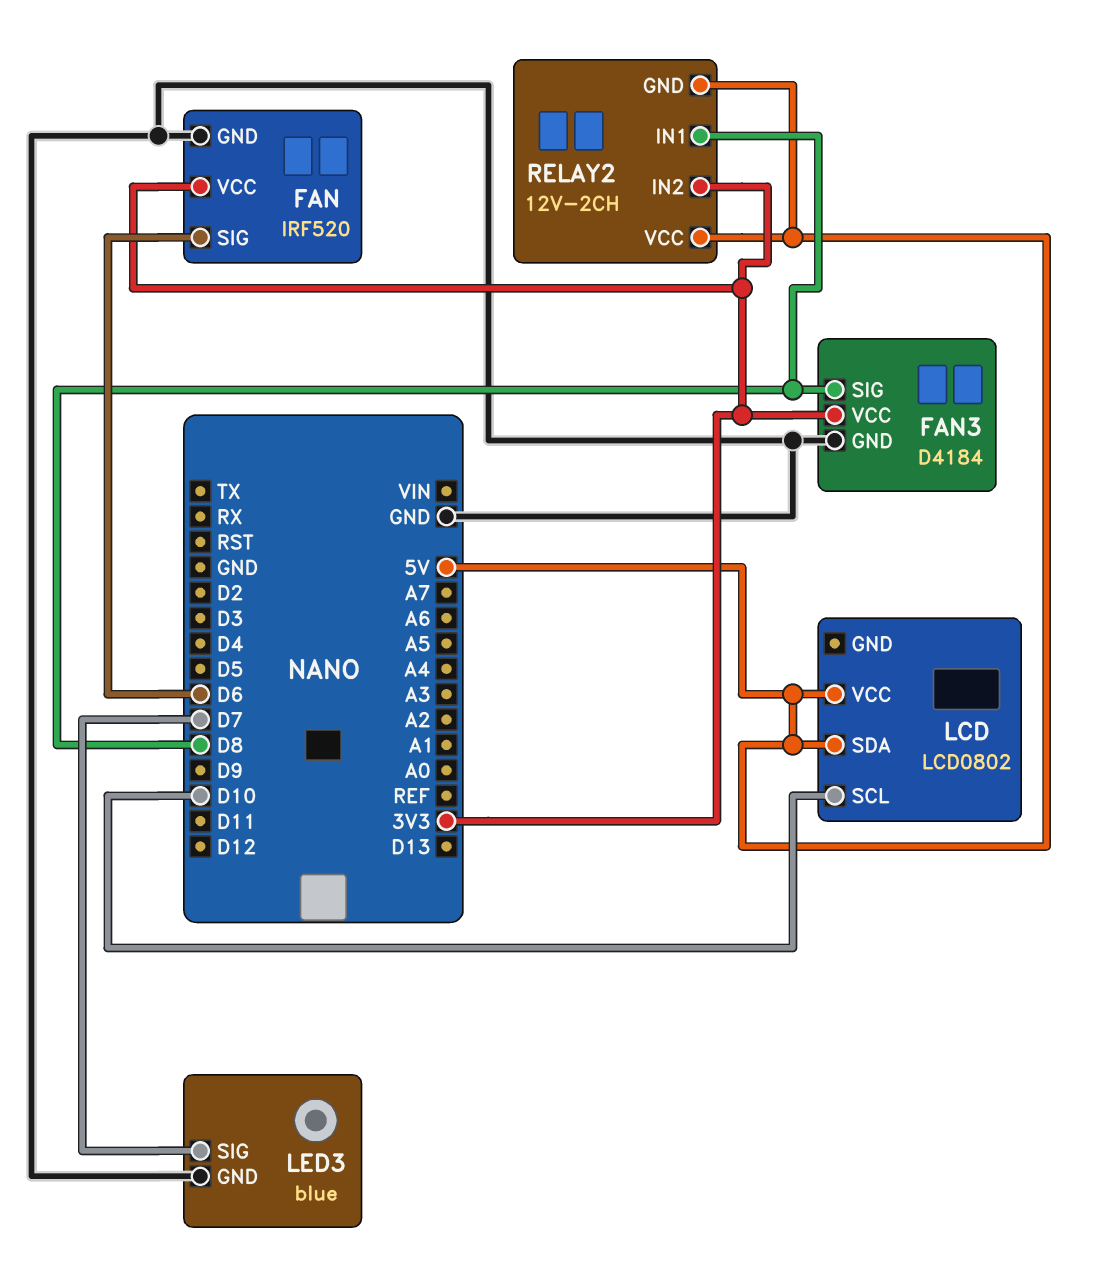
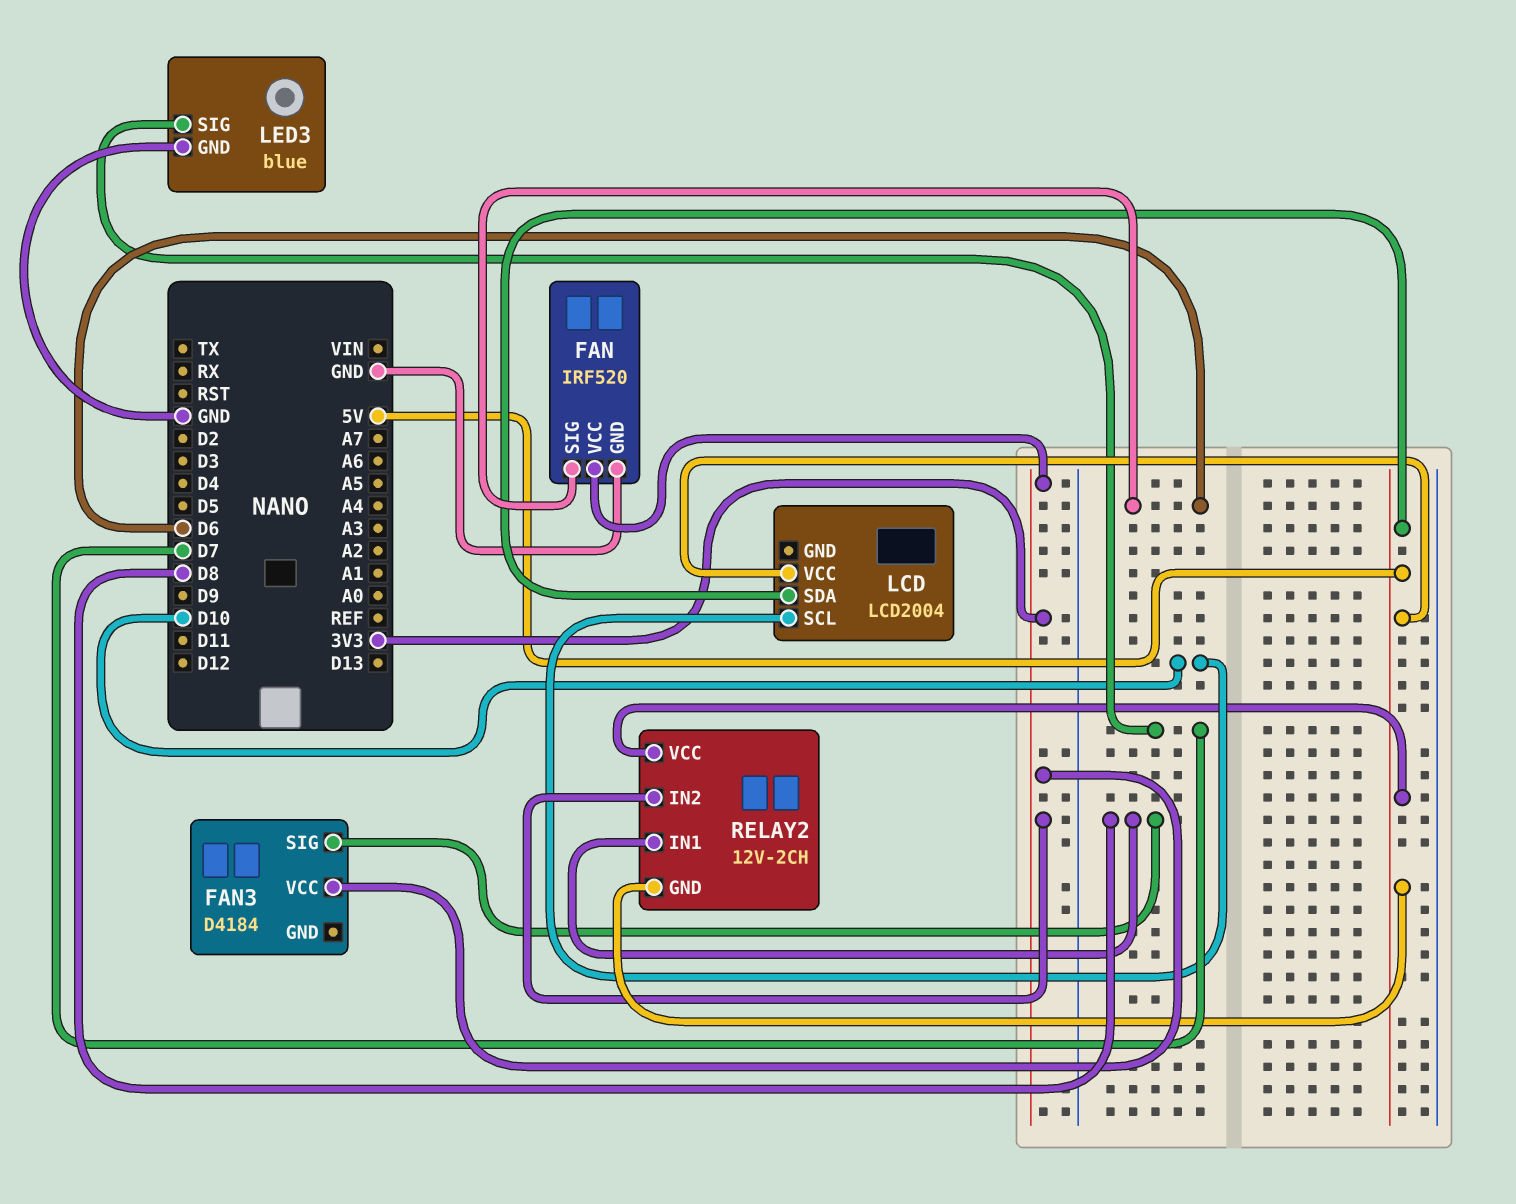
FAN3 pin GND: GND -> none
LCD: LCD0802 -> LCD2004

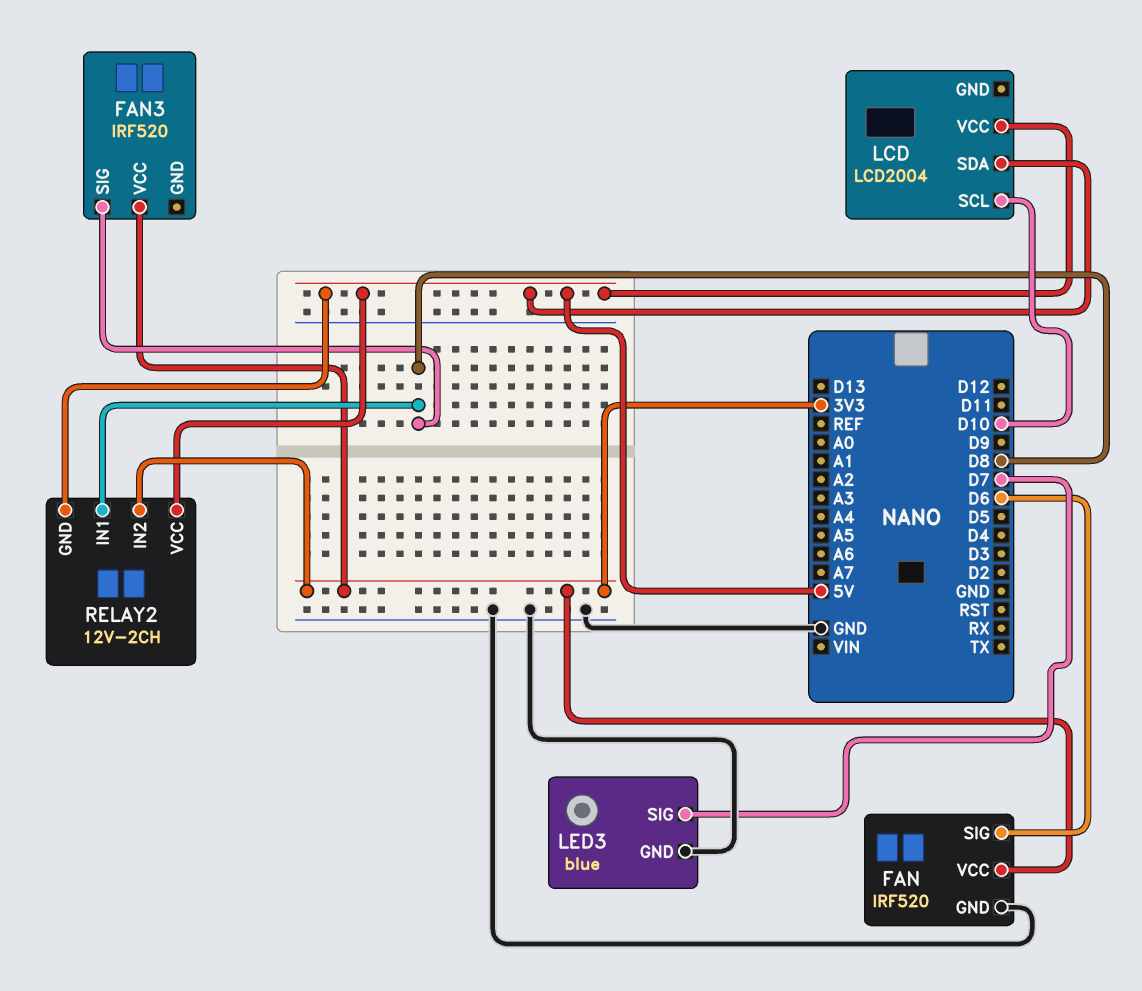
FAN3: D4184 -> IRF520

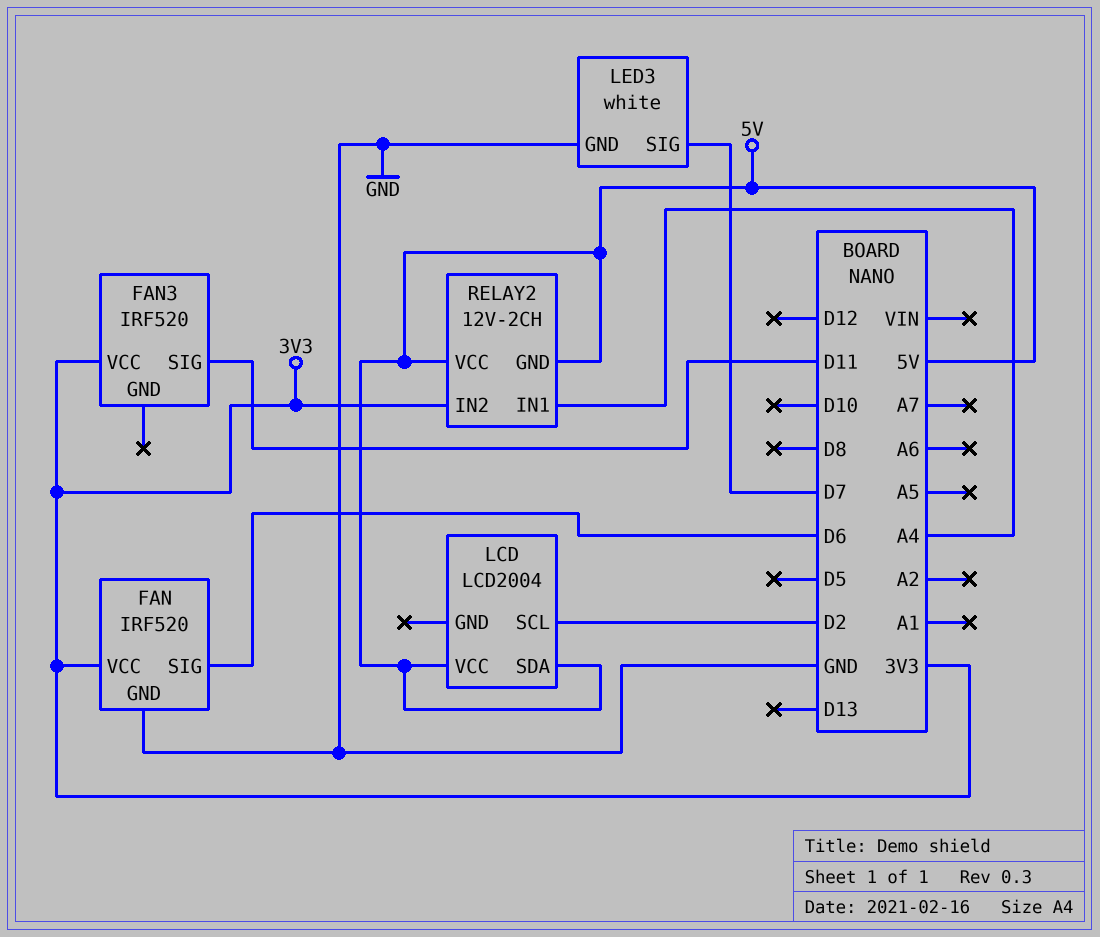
FAN3 pin SIG: D8 -> D11
LCD pin SCL: D10 -> D2
LED3: blue -> white
RELAY2 pin IN1: D8 -> A4

